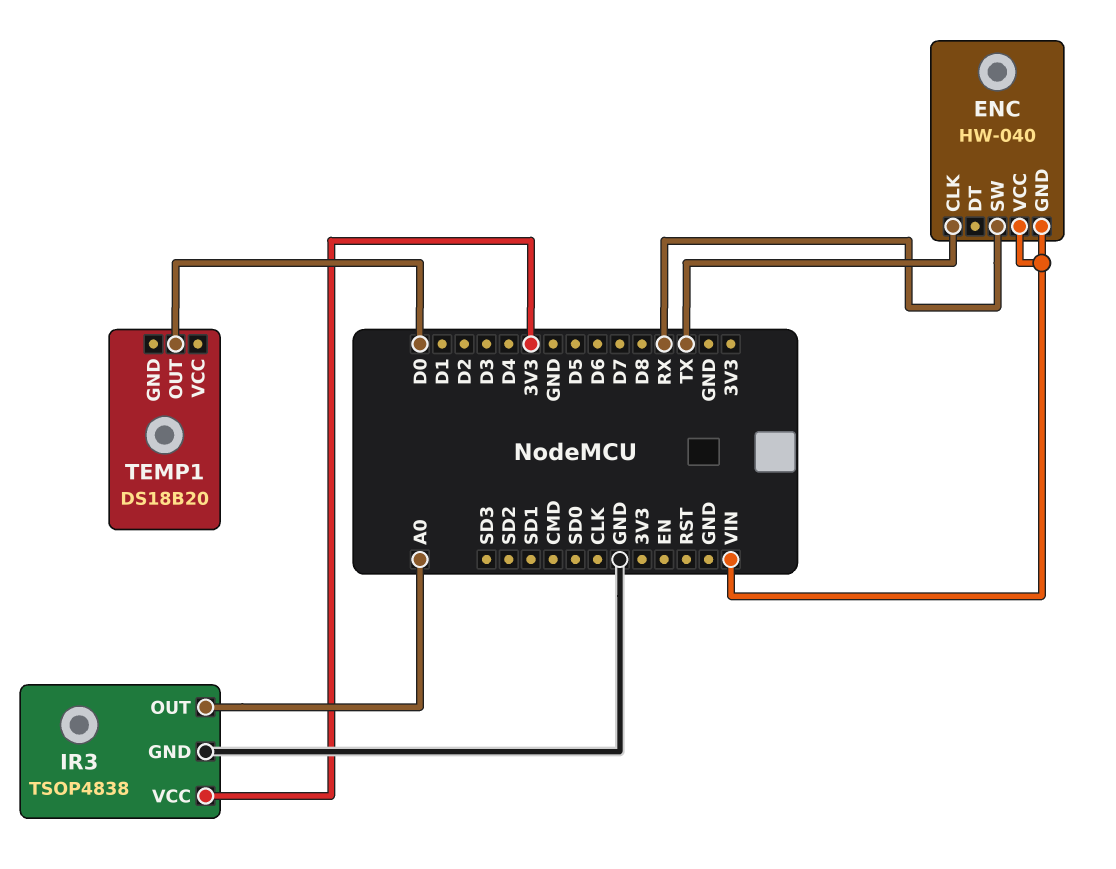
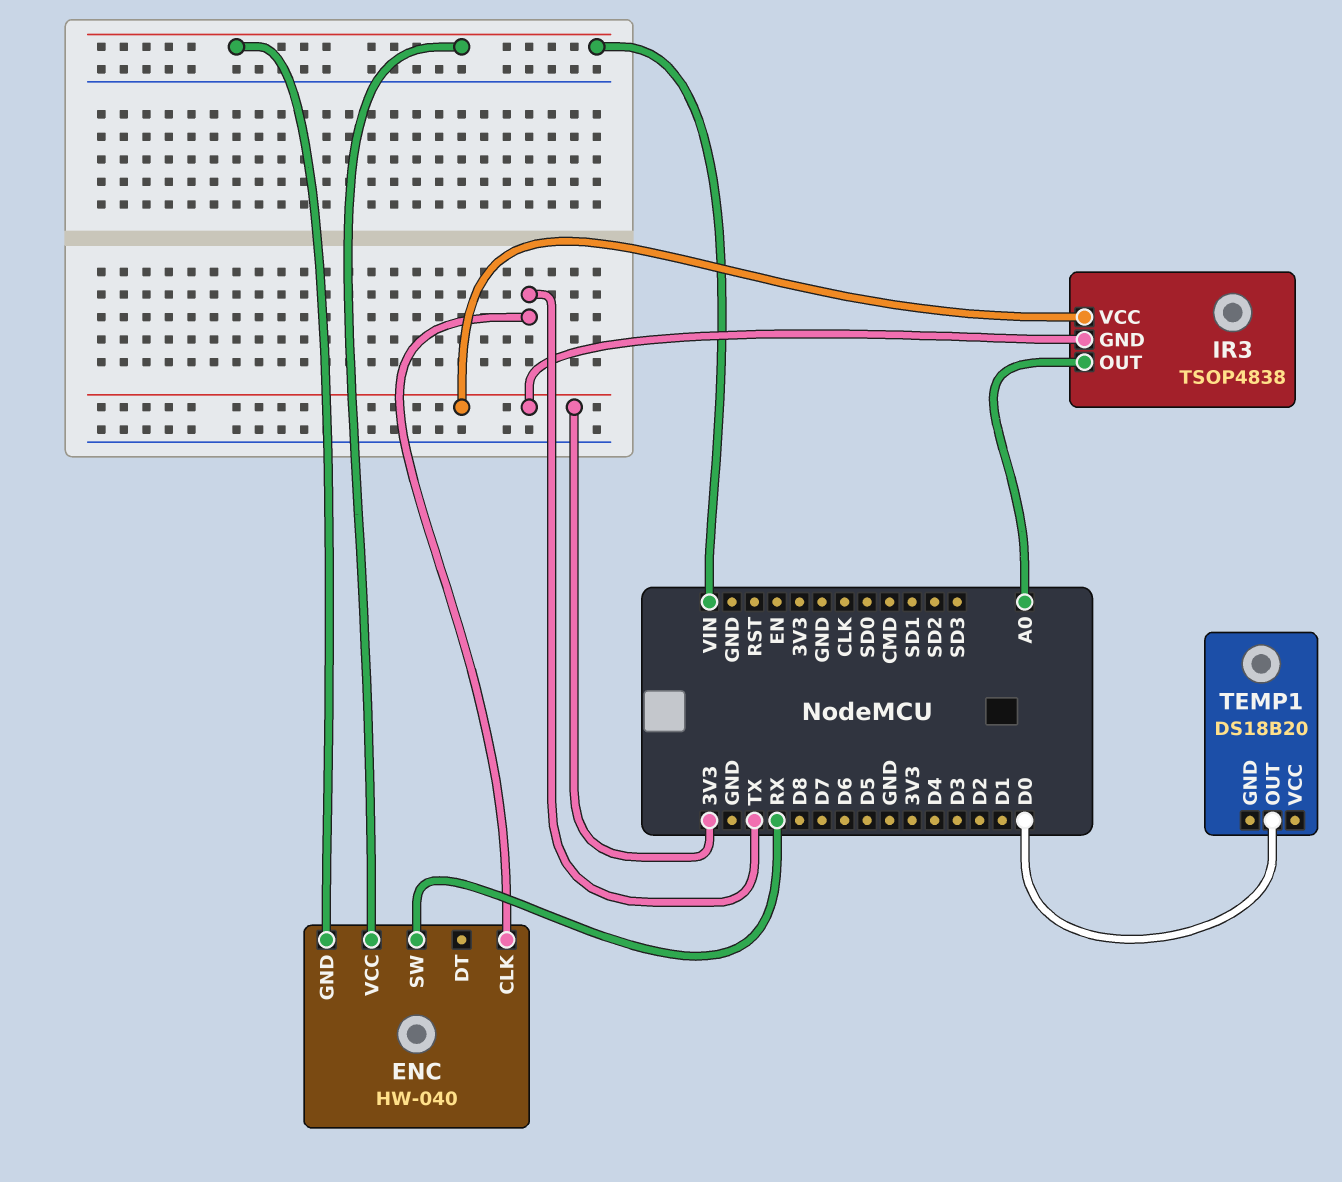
IR3 pin GND: GND -> 3V3

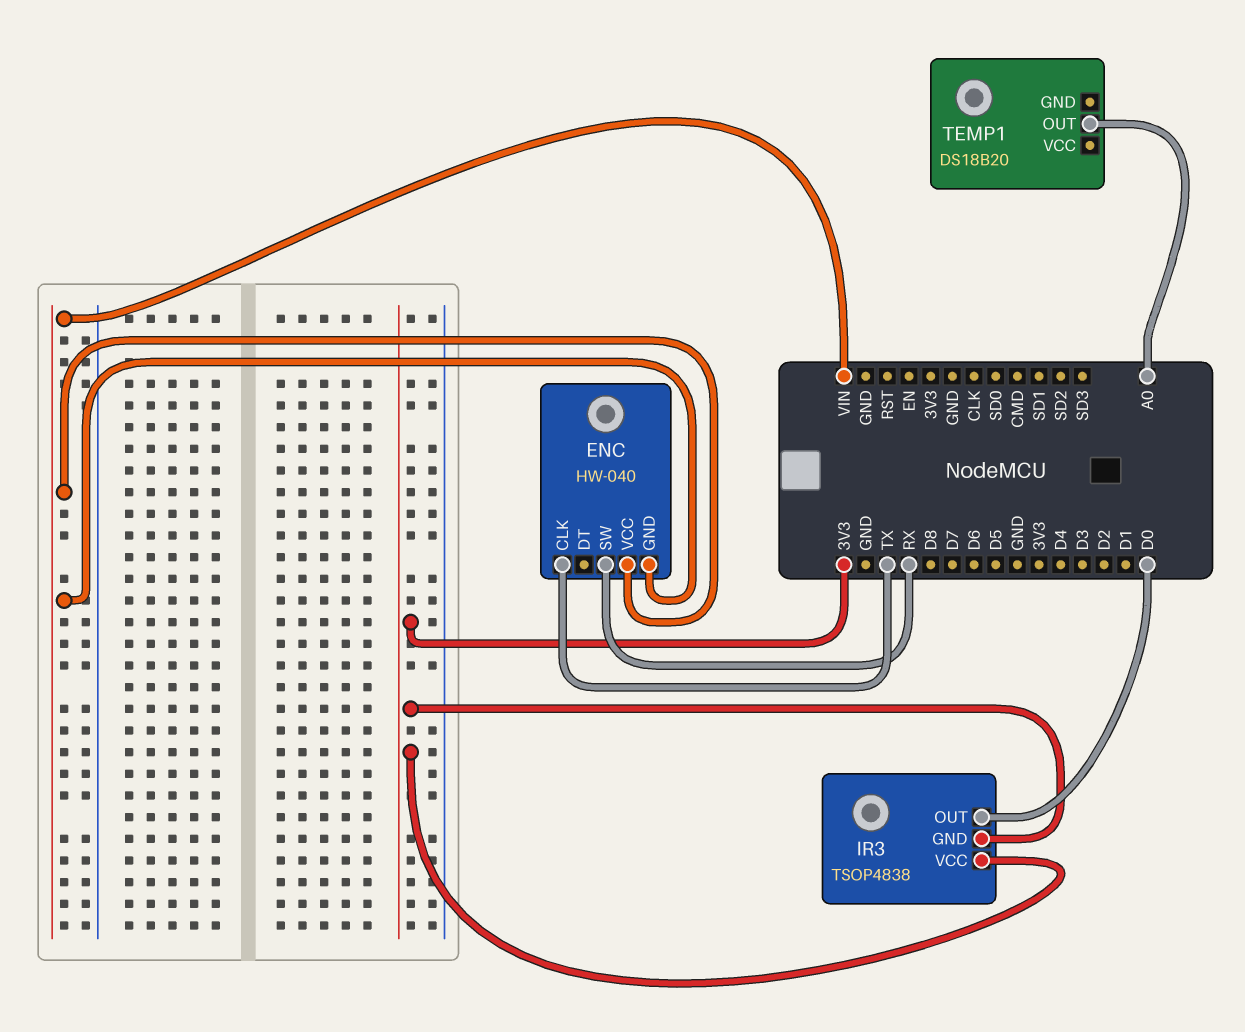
IR3 pin OUT: A0 -> D0
TEMP1 pin OUT: D0 -> A0

